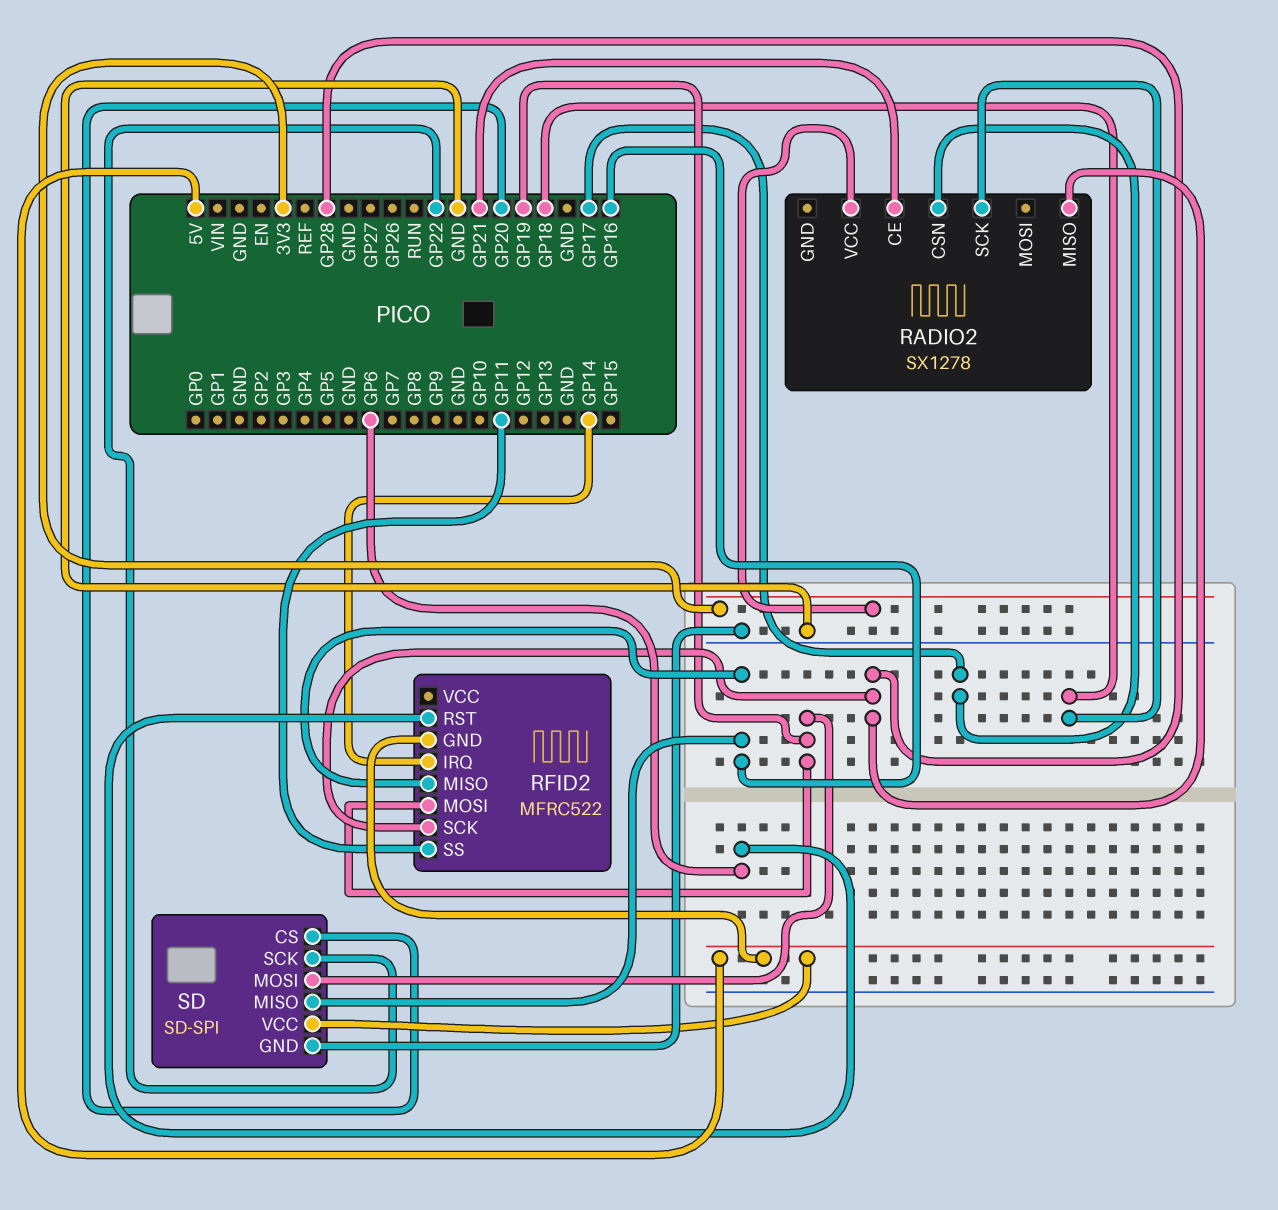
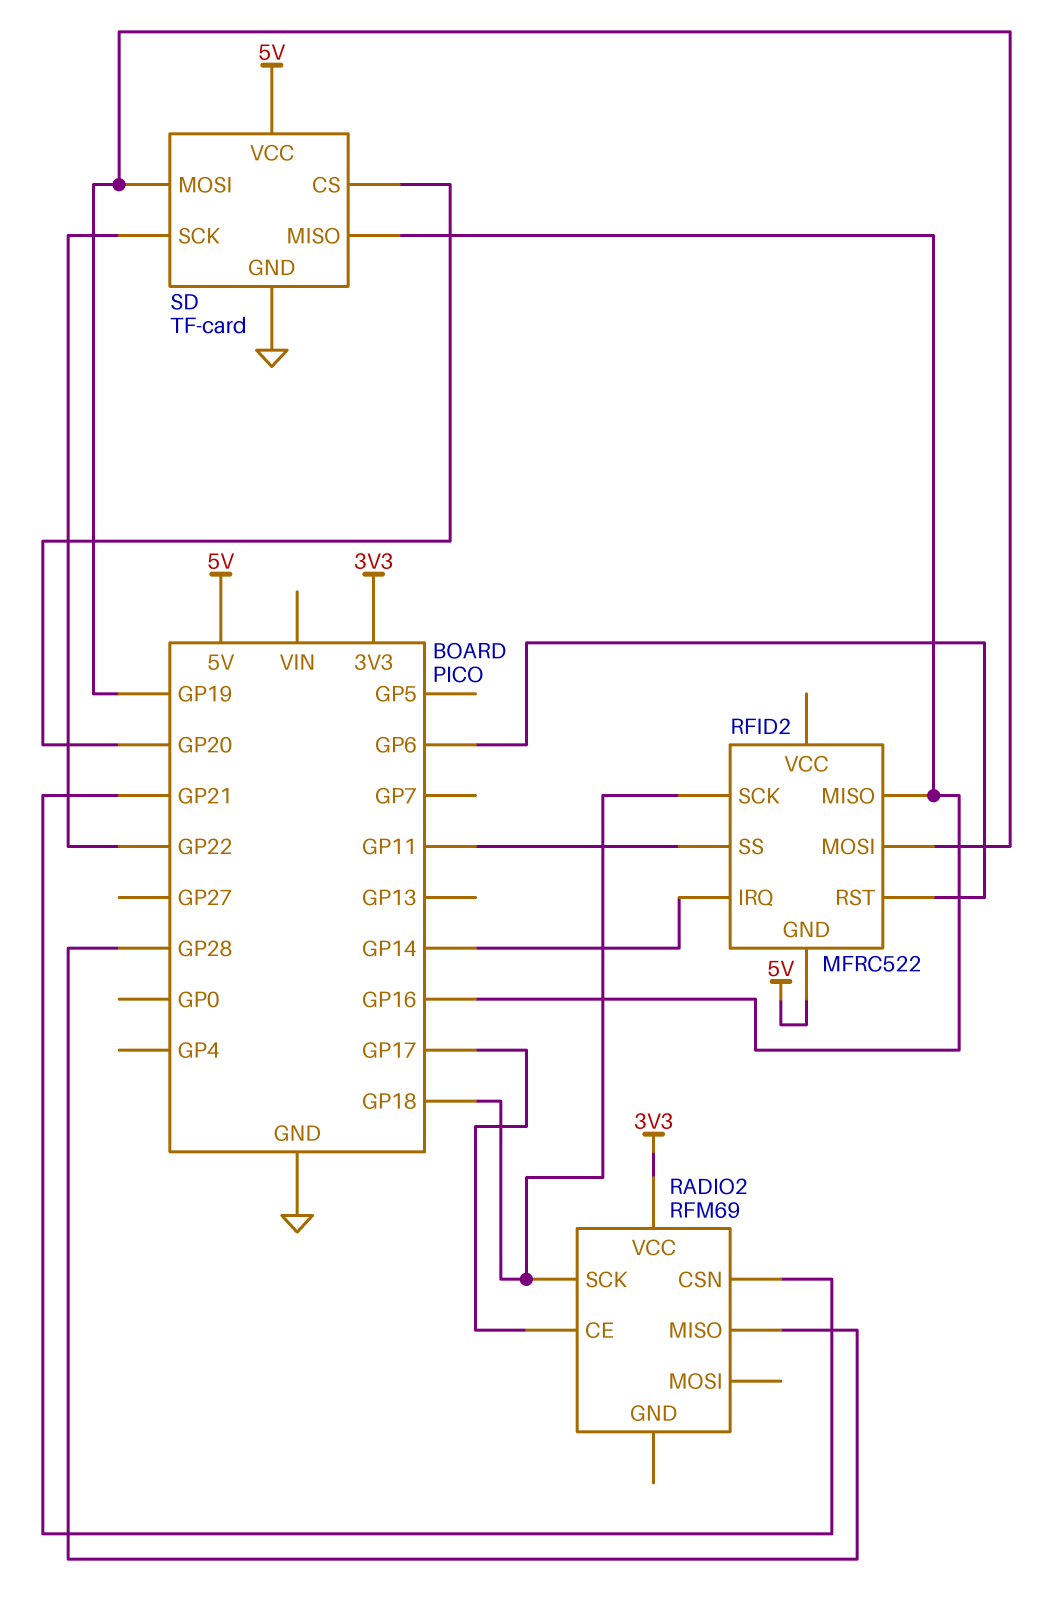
RADIO2: SX1278 -> RFM69
RADIO2 pin CE: GP21 -> GP17
RADIO2 pin CSN: GP17 -> GP21
RFID2 pin SCK: GP28 -> GP18
SD: SD-SPI -> TF-card

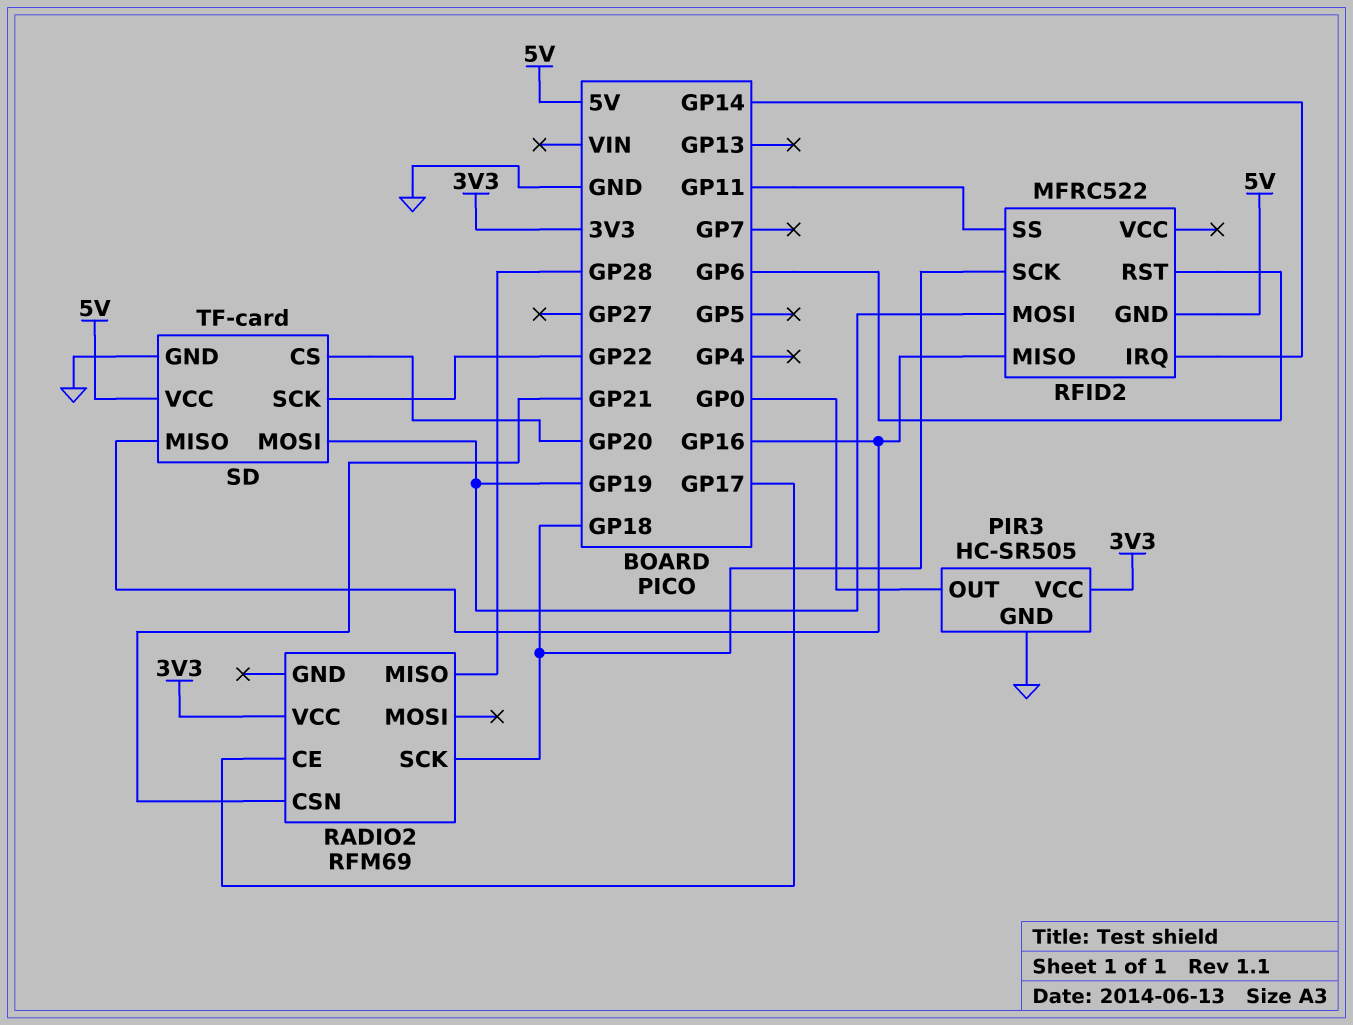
PIR3: none -> HC-SR505
PIR3 pin GND: none -> GND
PIR3 pin OUT: none -> GP0
PIR3 pin VCC: none -> 3V3

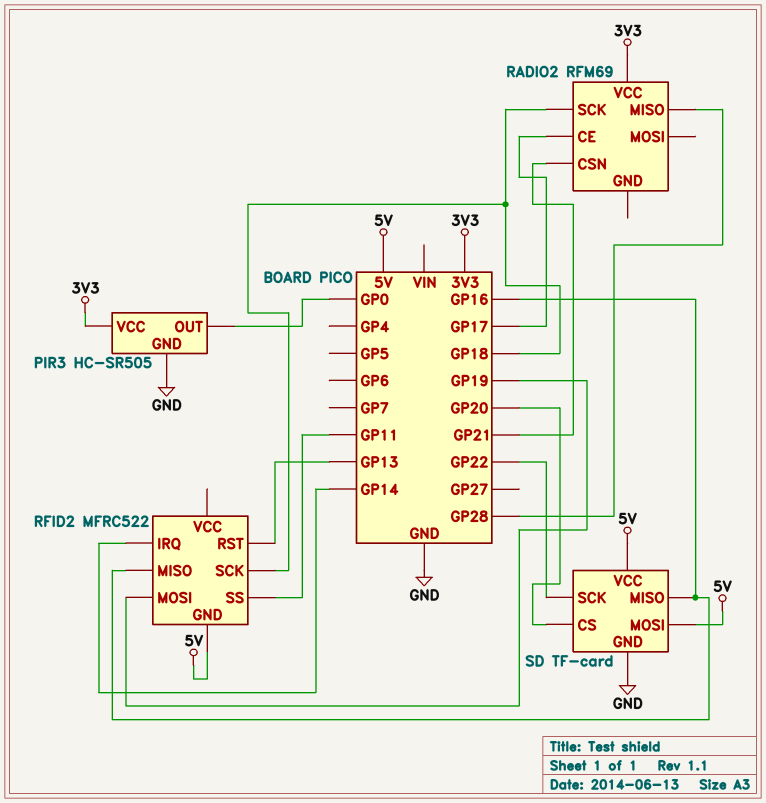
RFID2 pin RST: GP6 -> GP13
SD pin MOSI: GP19 -> 5V

